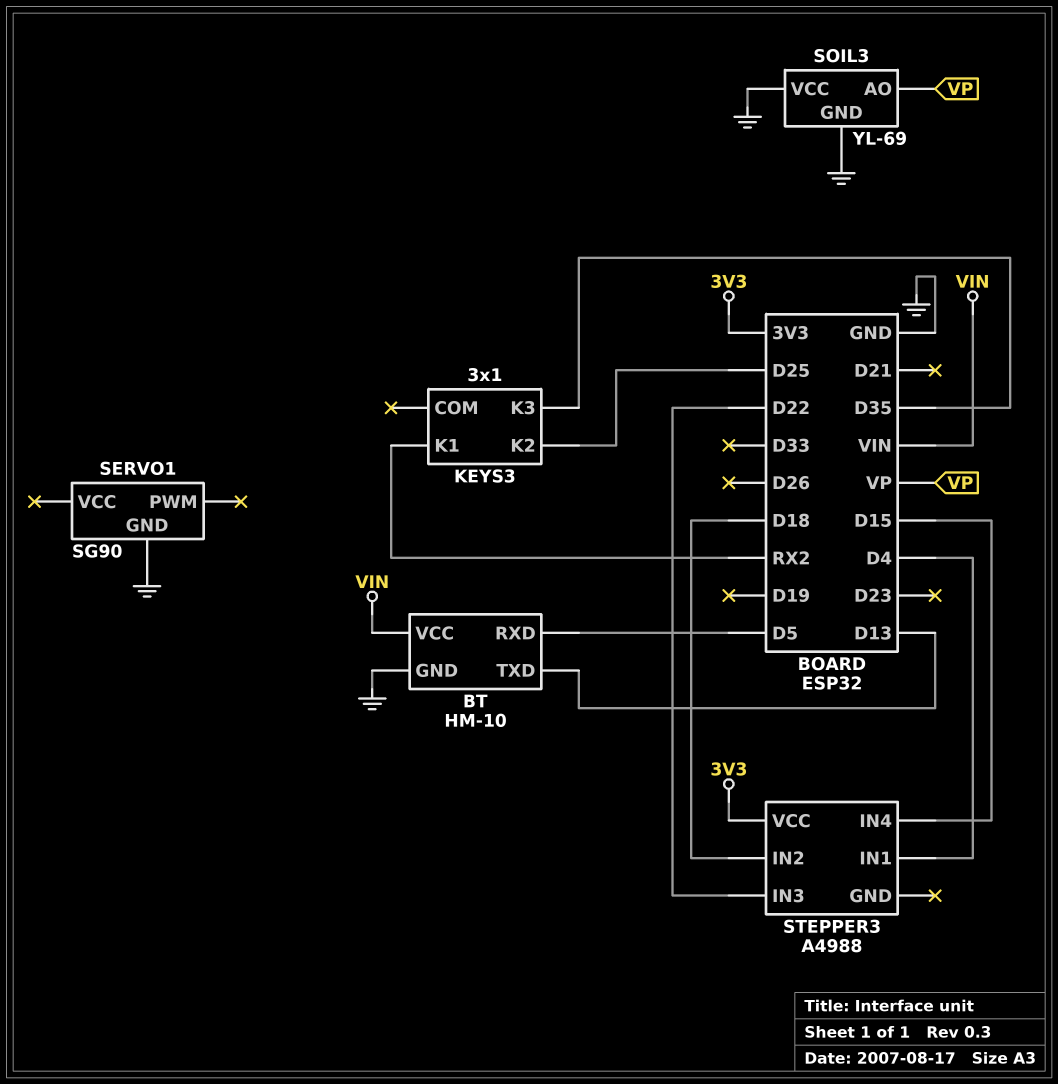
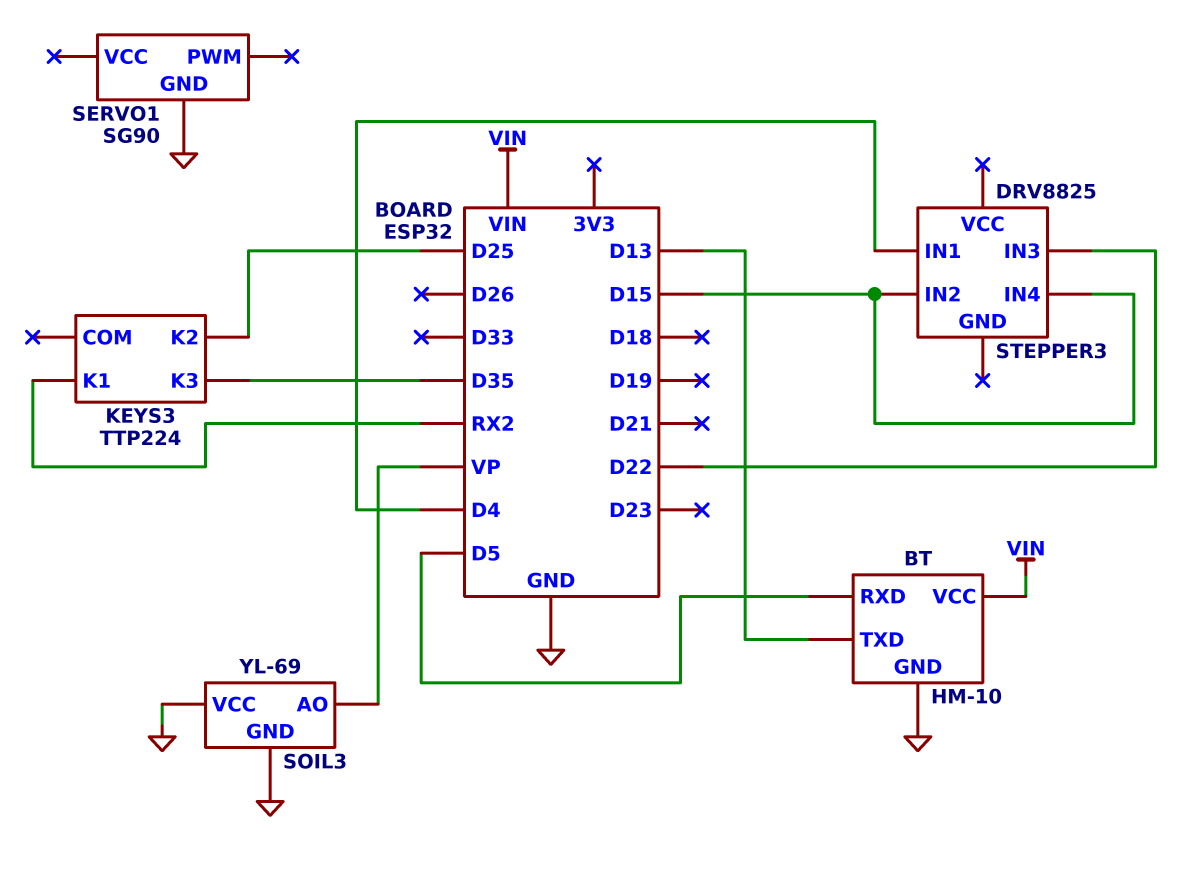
KEYS3: 3x1 -> TTP224
STEPPER3: A4988 -> DRV8825
STEPPER3 pin IN2: D18 -> D15
STEPPER3 pin VCC: 3V3 -> none

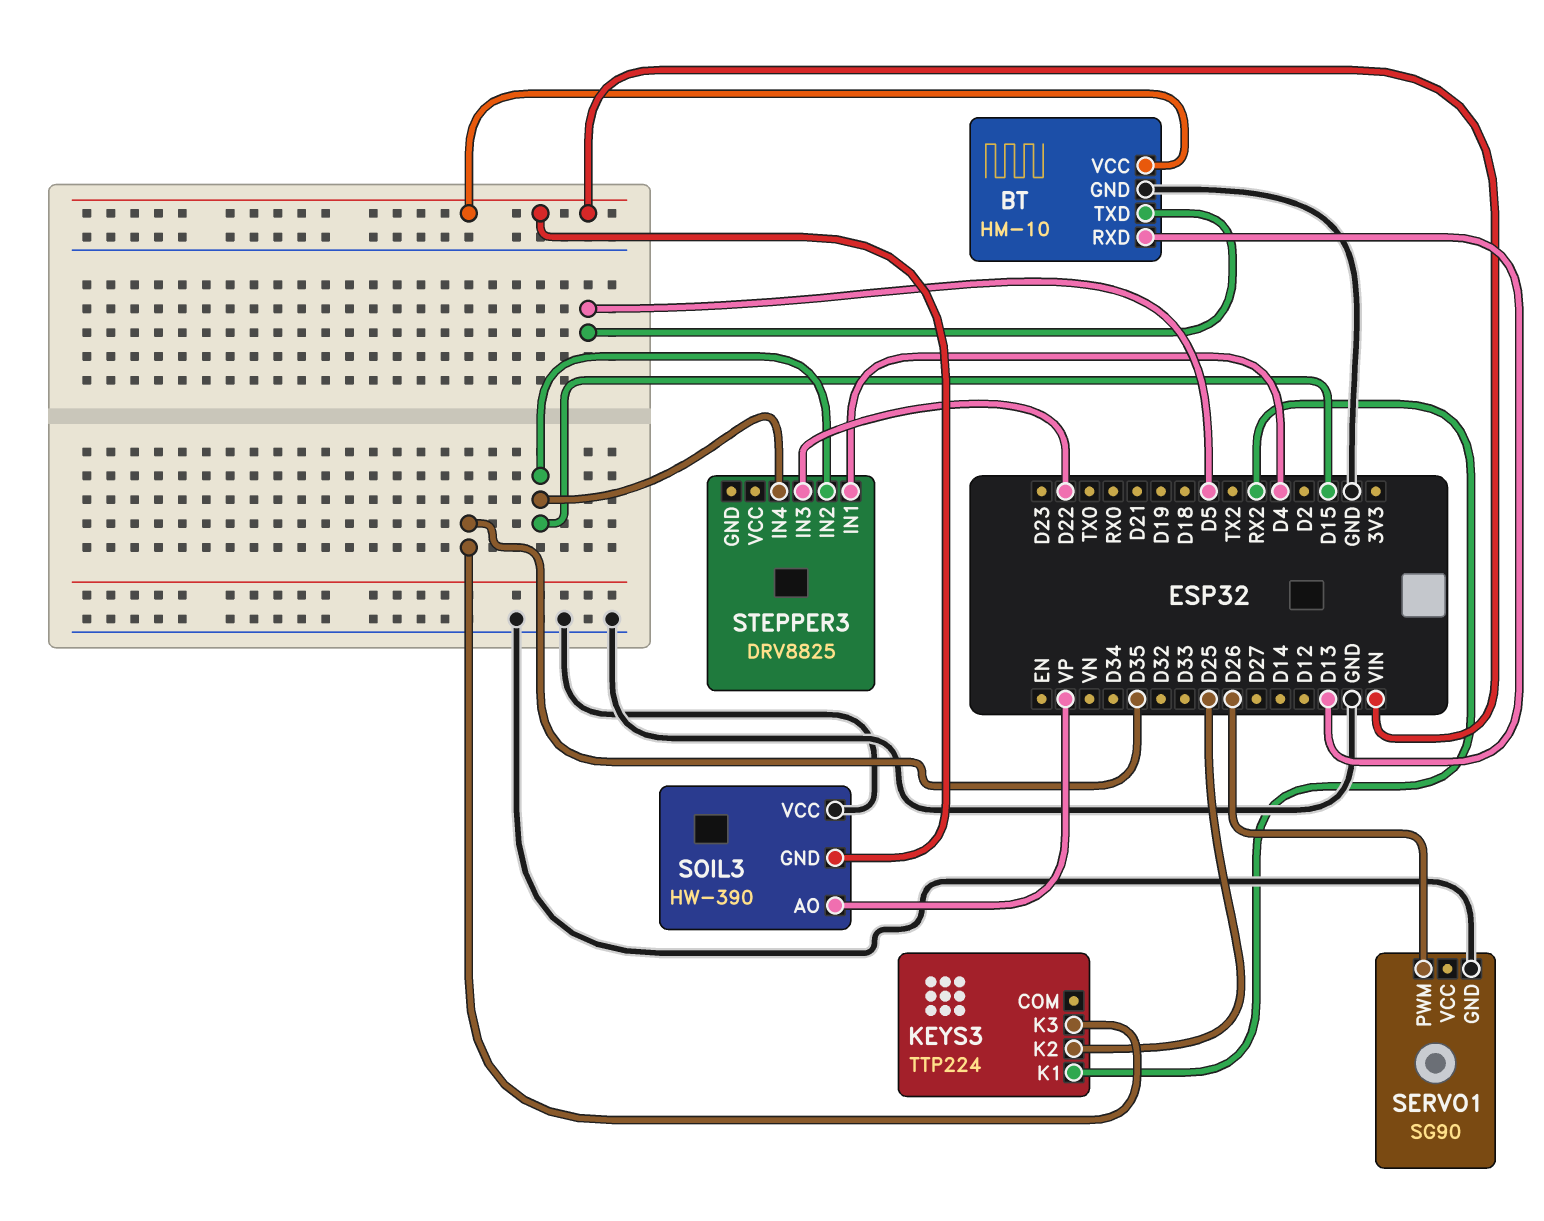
BT pin RXD: D5 -> D13
BT pin TXD: D13 -> D5
SERVO1 pin PWM: none -> D26
SOIL3: YL-69 -> HW-390
SOIL3 pin GND: GND -> VIN

